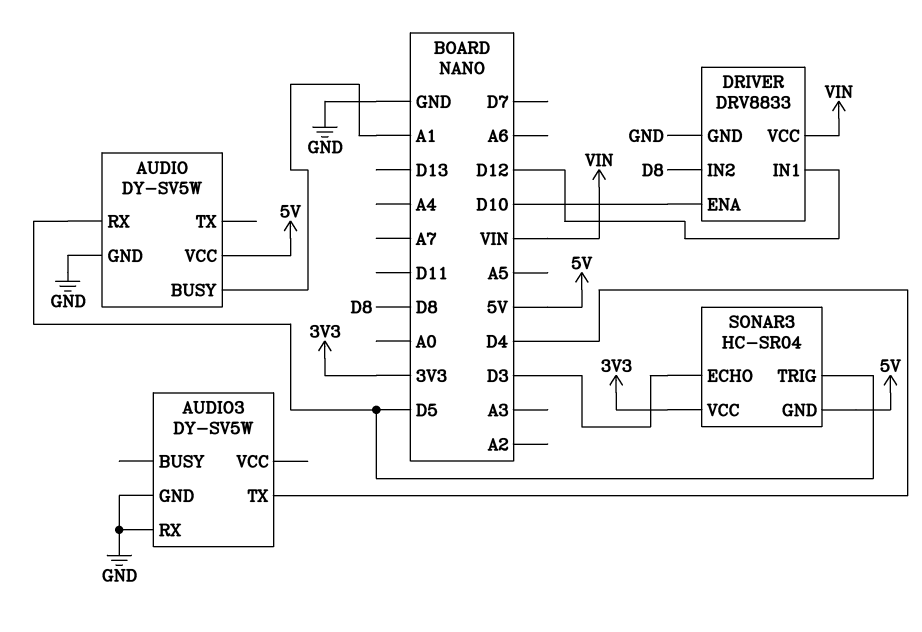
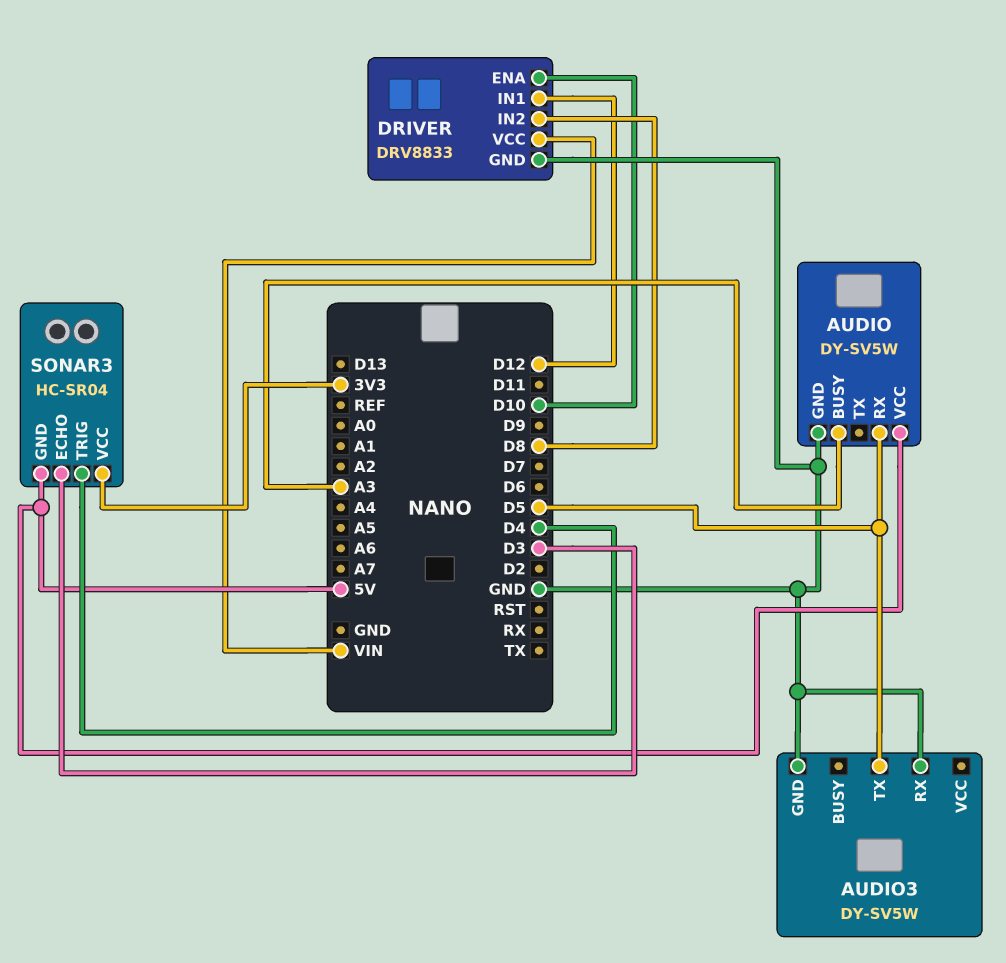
AUDIO pin BUSY: A1 -> A3
AUDIO3 pin TX: D4 -> D5
SONAR3 pin TRIG: D5 -> D4

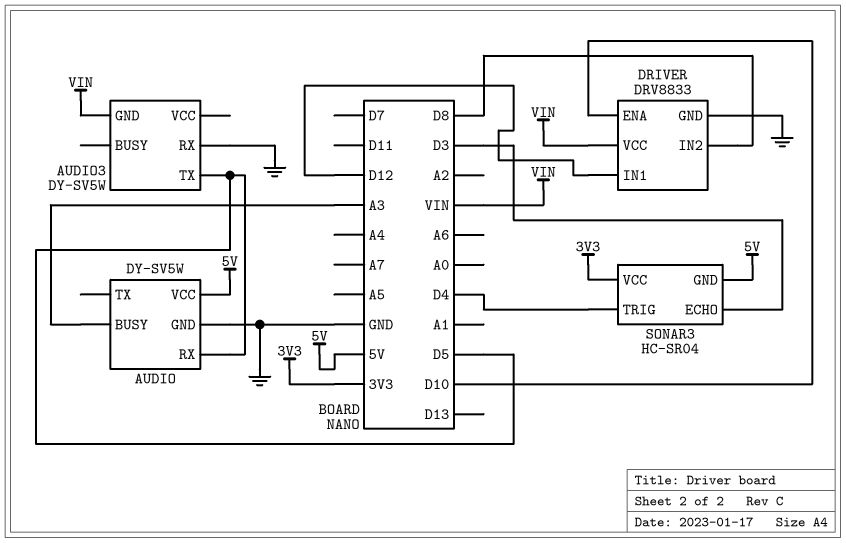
AUDIO3 pin GND: GND -> VIN

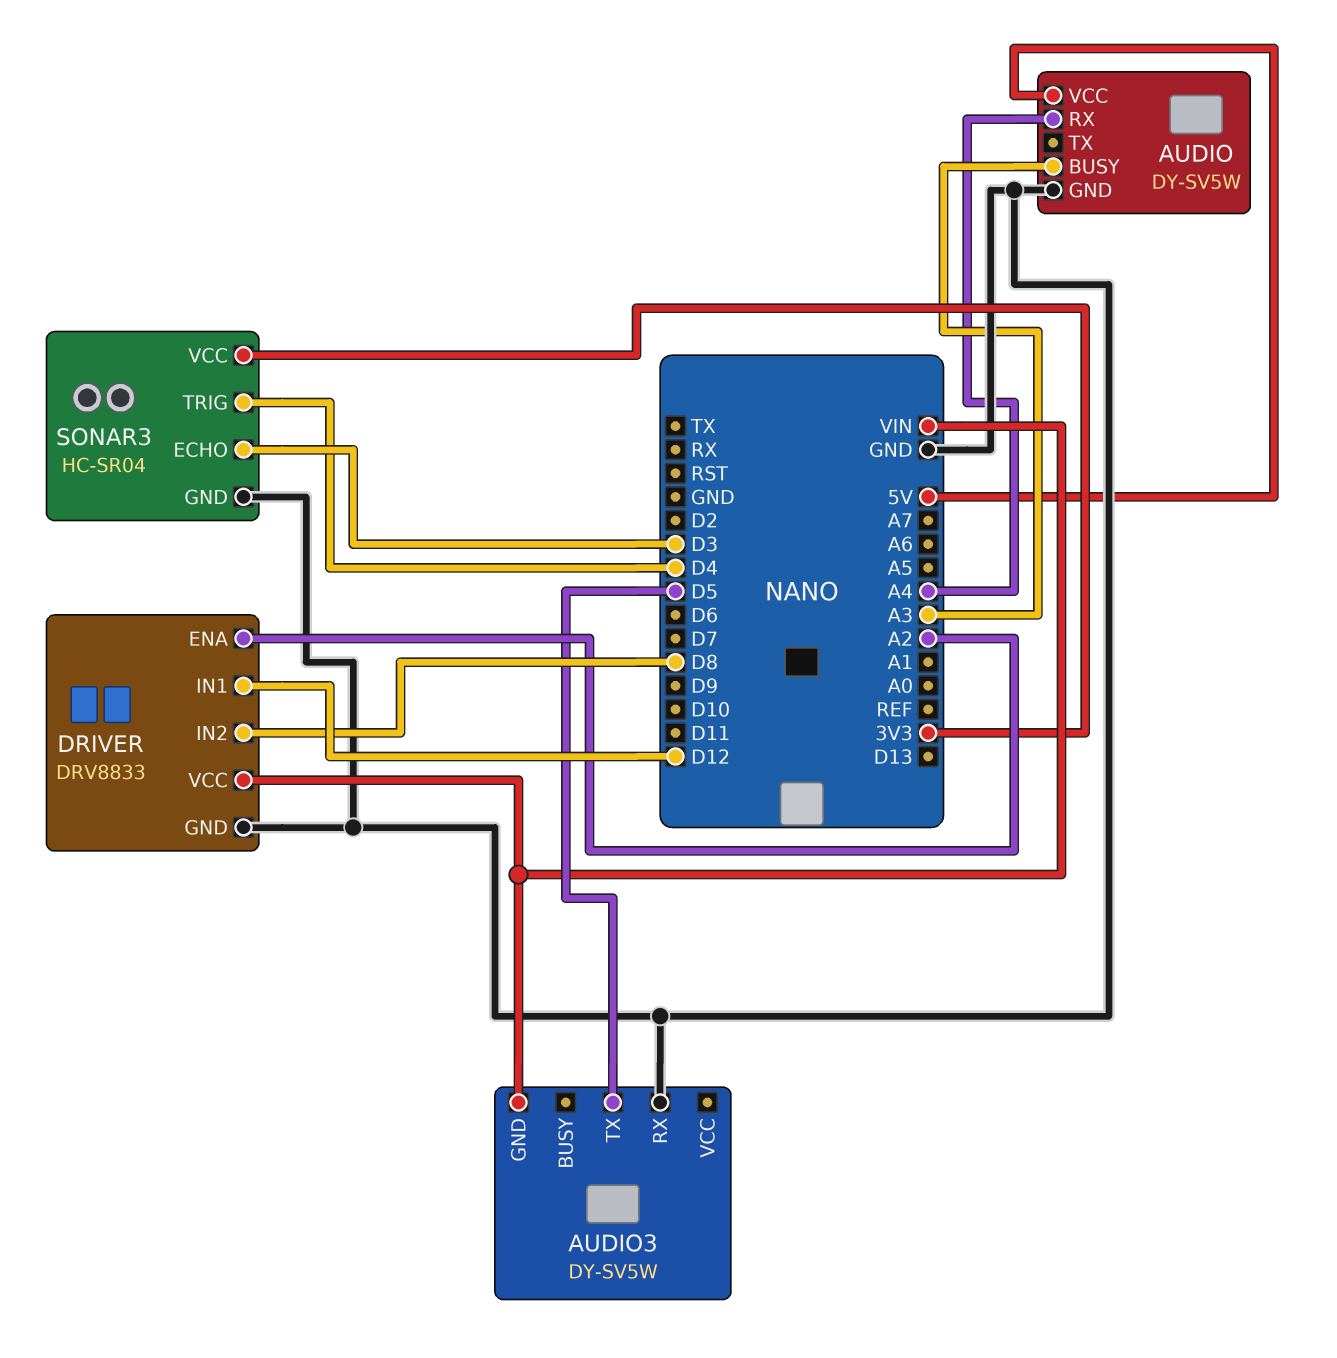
AUDIO pin RX: D5 -> A4
DRIVER pin ENA: D10 -> A2
SONAR3 pin GND: 5V -> GND

